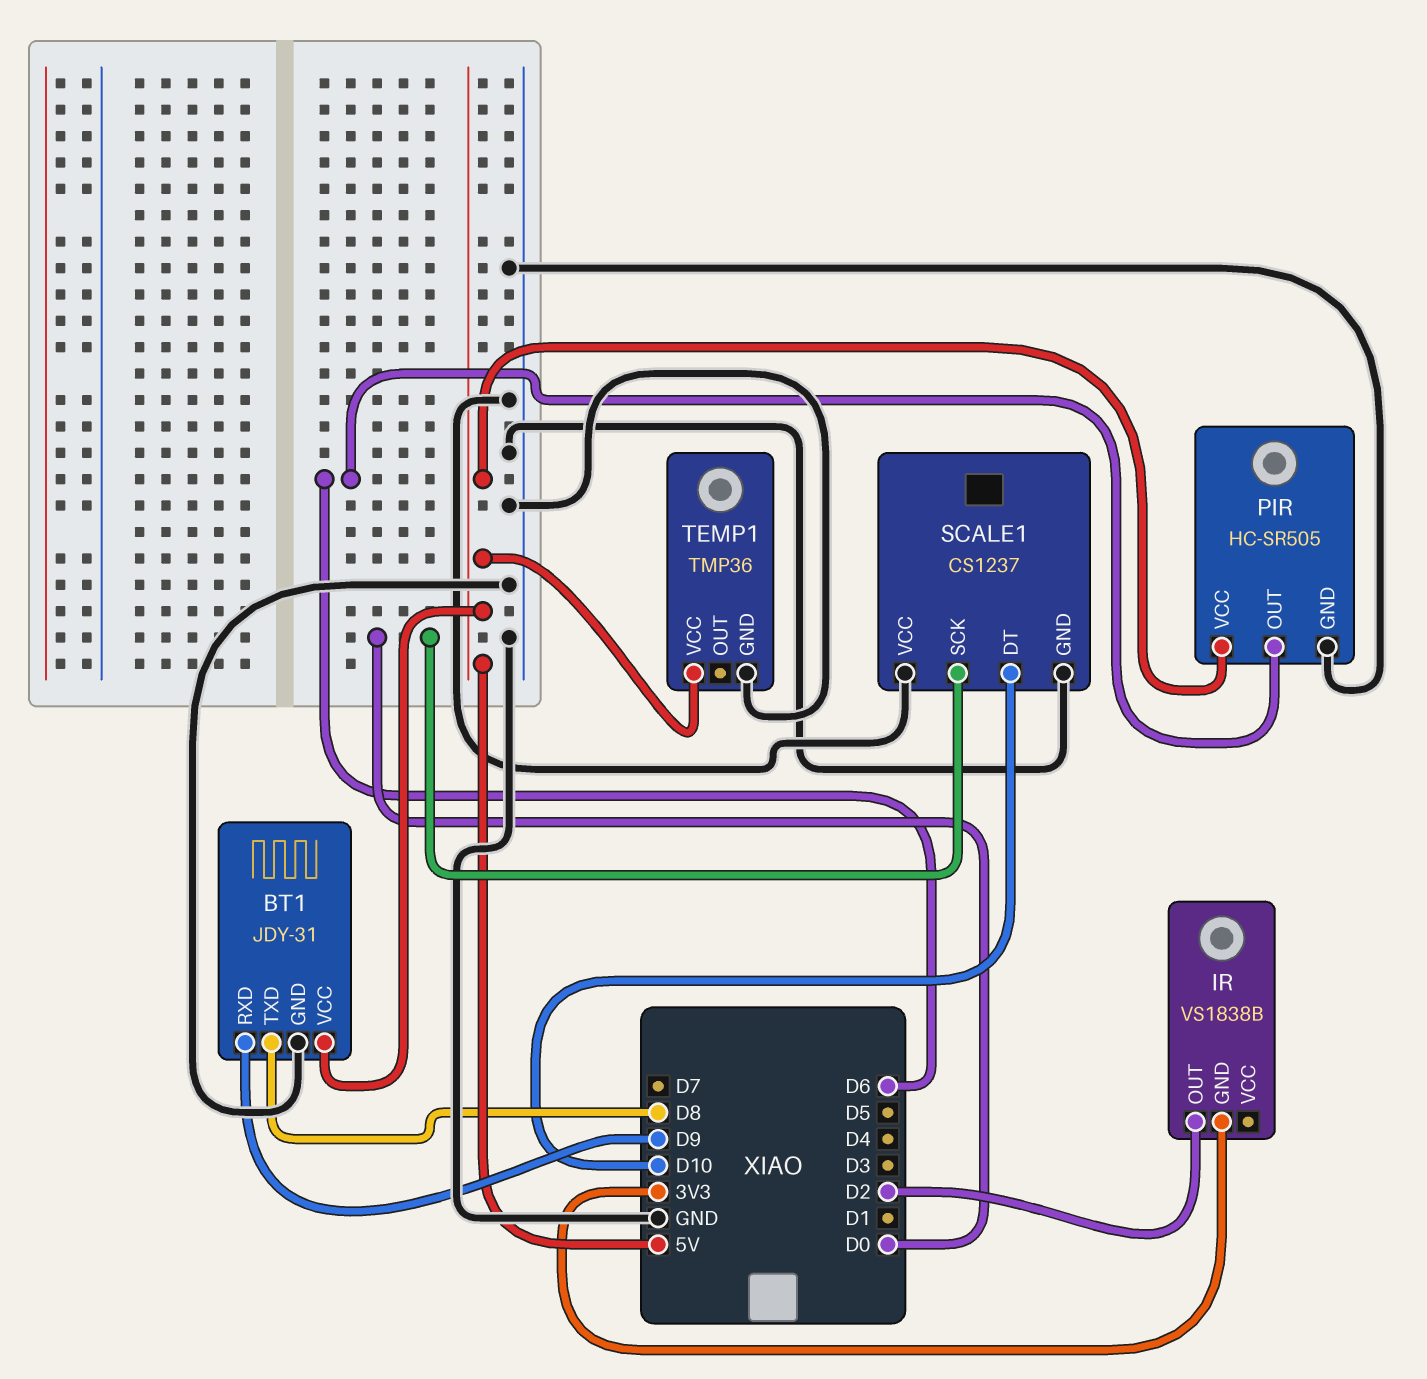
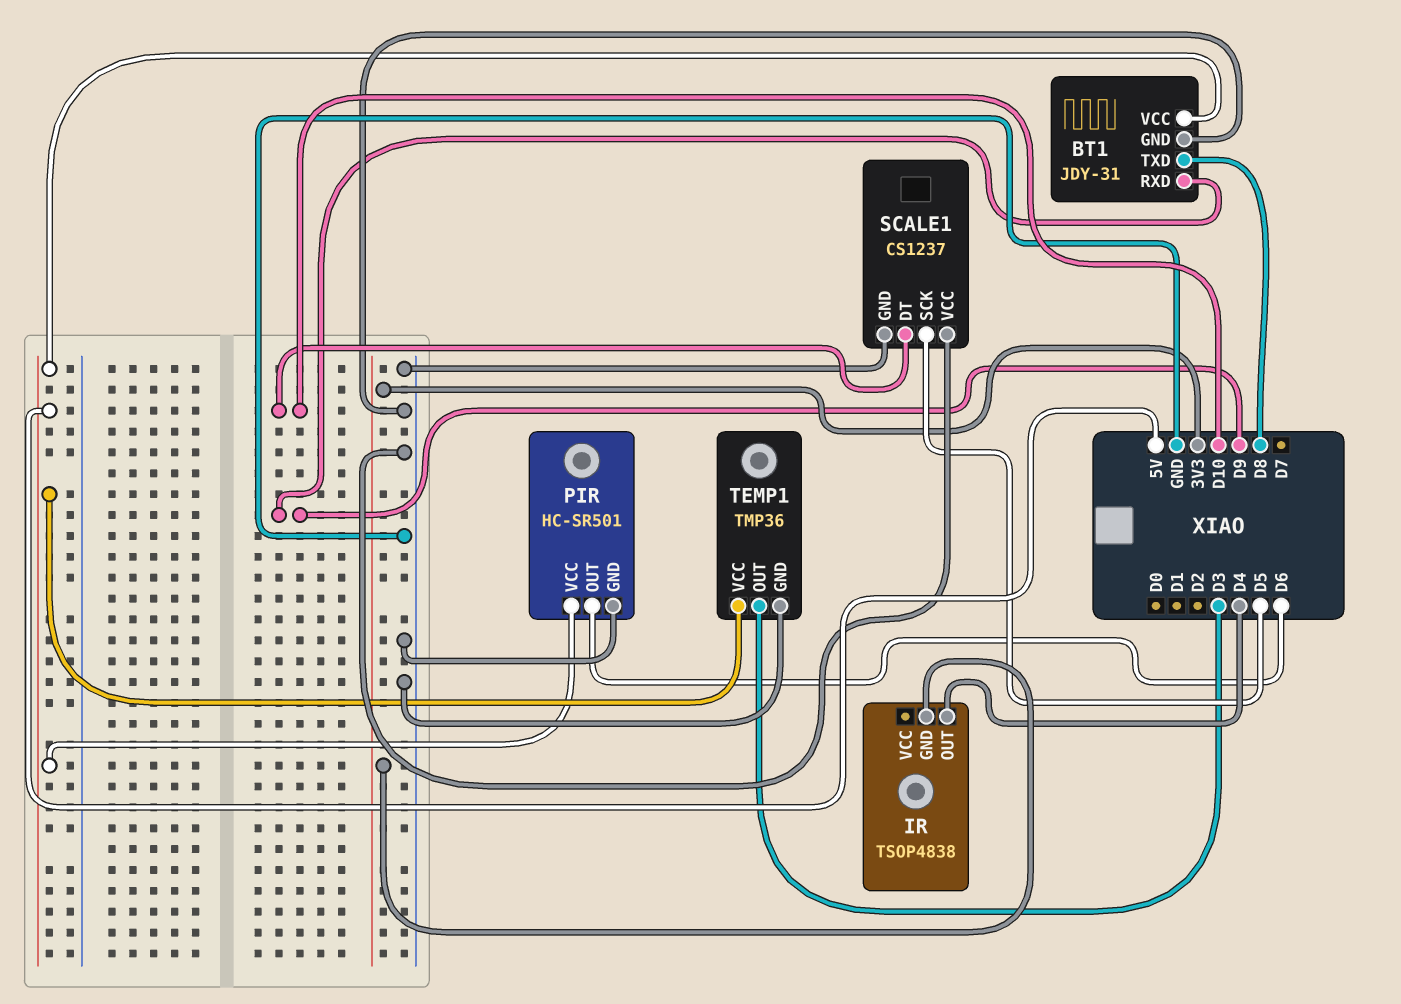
IR: VS1838B -> TSOP4838
IR pin OUT: D2 -> D4
PIR: HC-SR505 -> HC-SR501
SCALE1 pin SCK: D0 -> D5
TEMP1 pin OUT: none -> D3

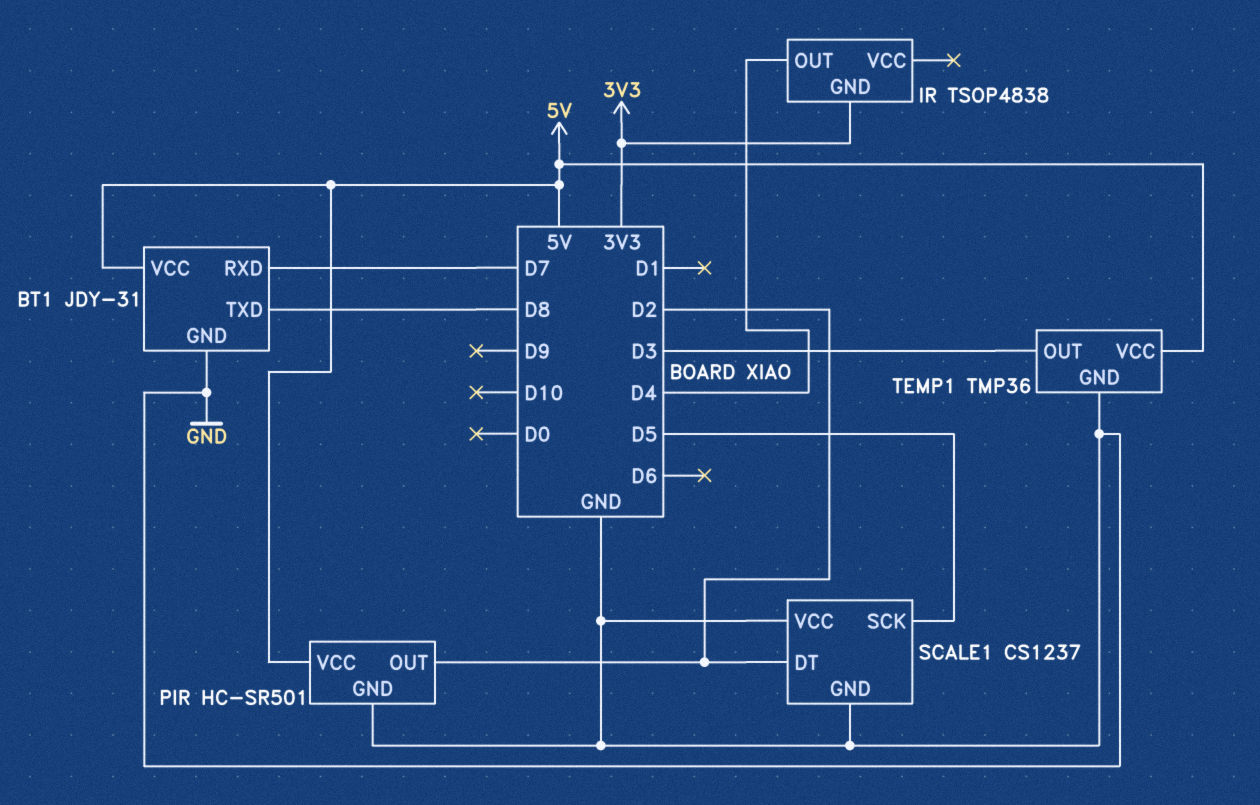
BT1 pin RXD: D9 -> D7
PIR pin OUT: D6 -> D2
SCALE1 pin DT: D10 -> D2

